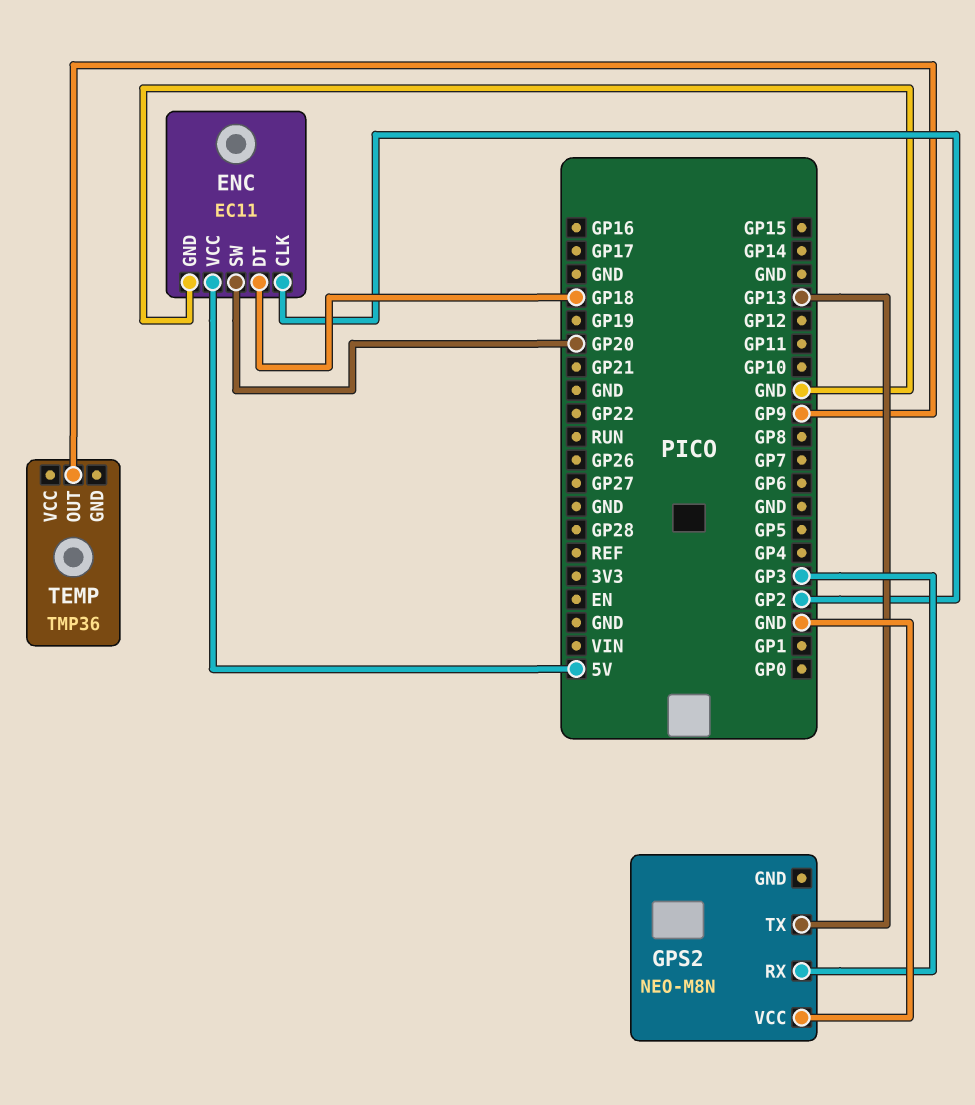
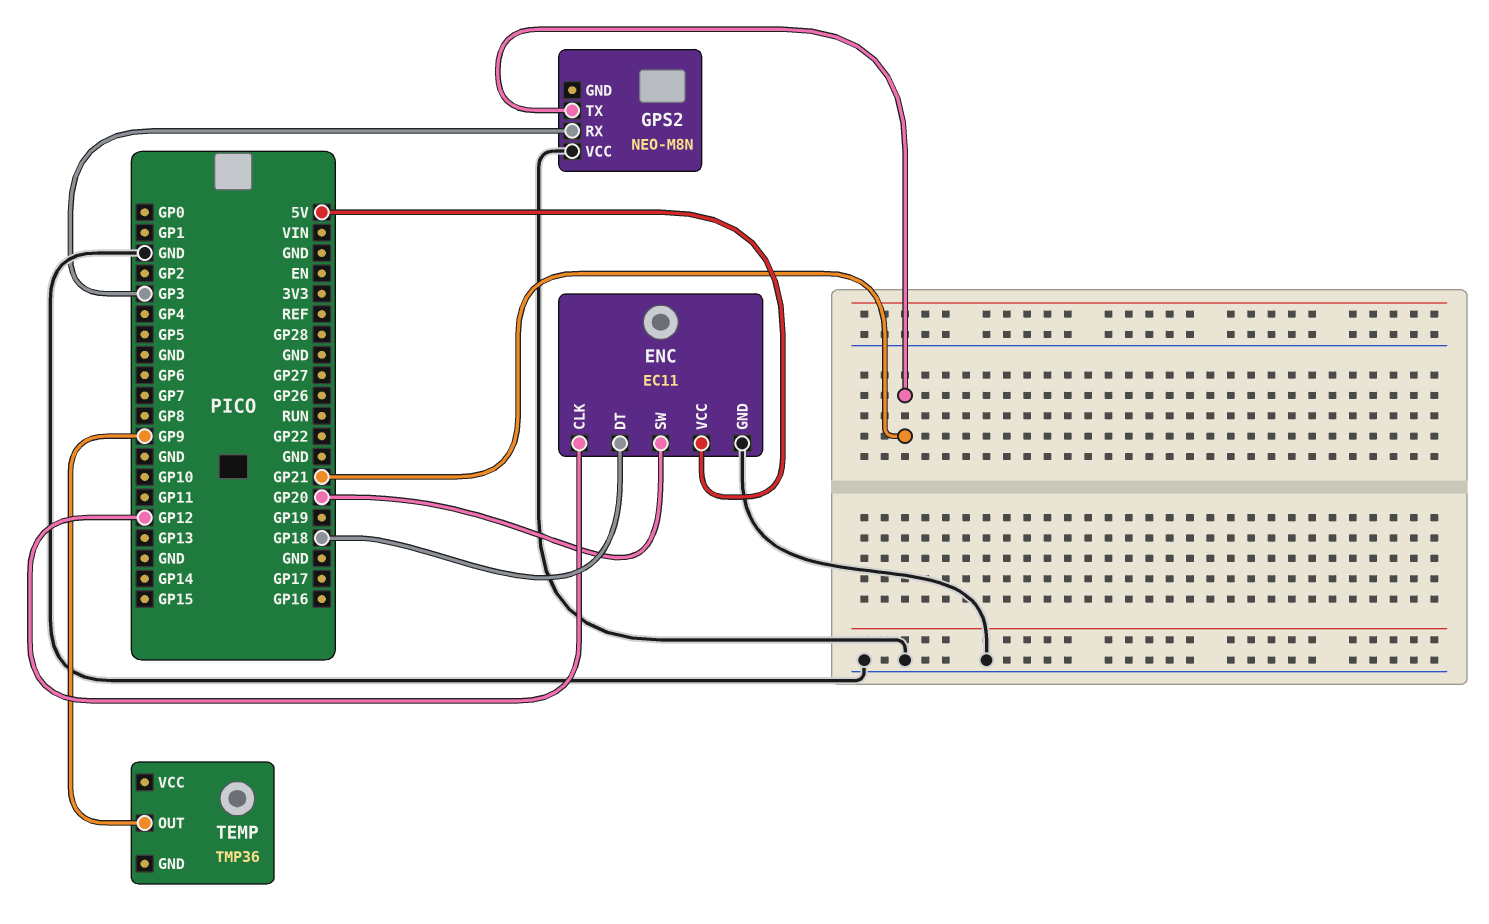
ENC pin CLK: GP2 -> GP12
GPS2 pin TX: GP13 -> GP21

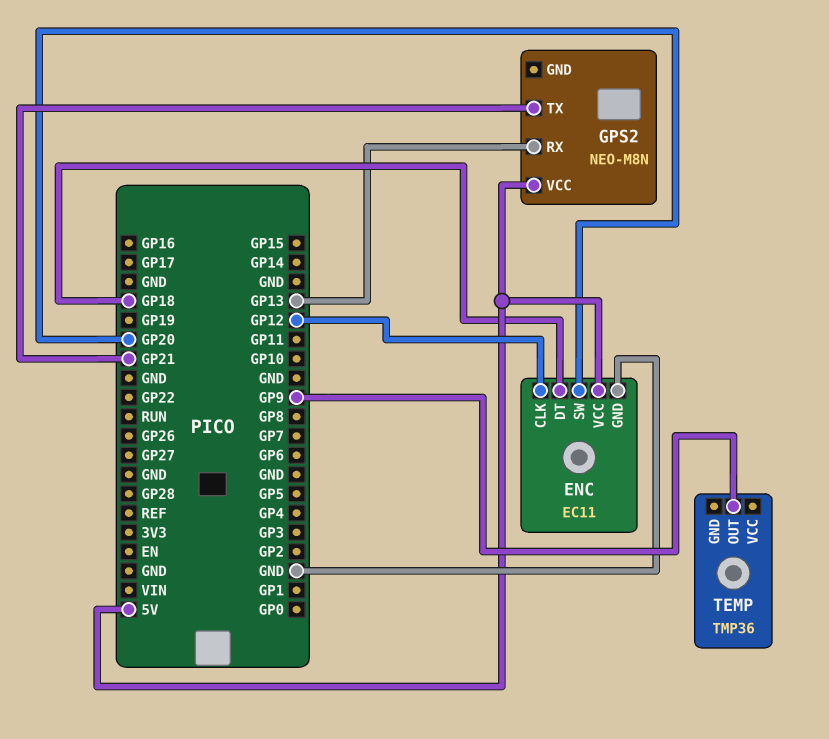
GPS2 pin RX: GP3 -> GP13
GPS2 pin VCC: GND -> 5V

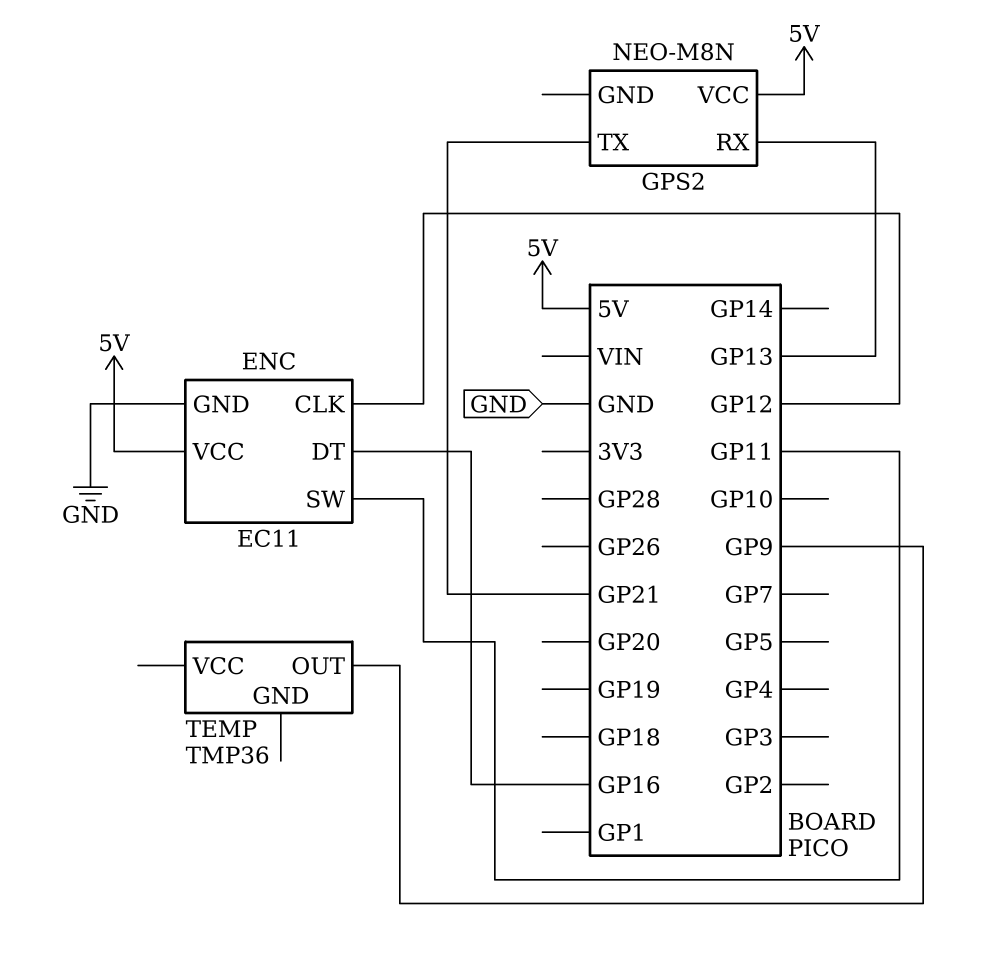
ENC pin DT: GP18 -> GP16
ENC pin SW: GP20 -> GP11

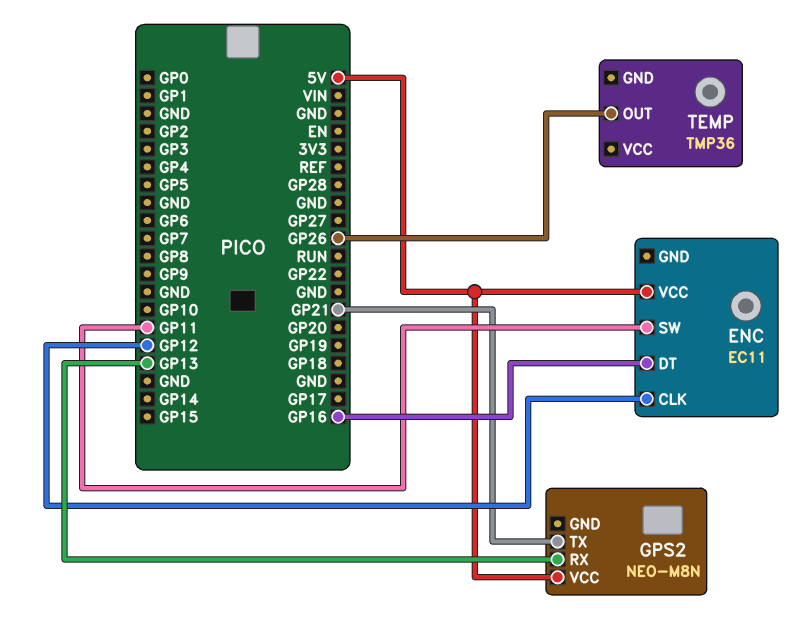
ENC pin GND: GND -> none
TEMP pin OUT: GP9 -> GP26

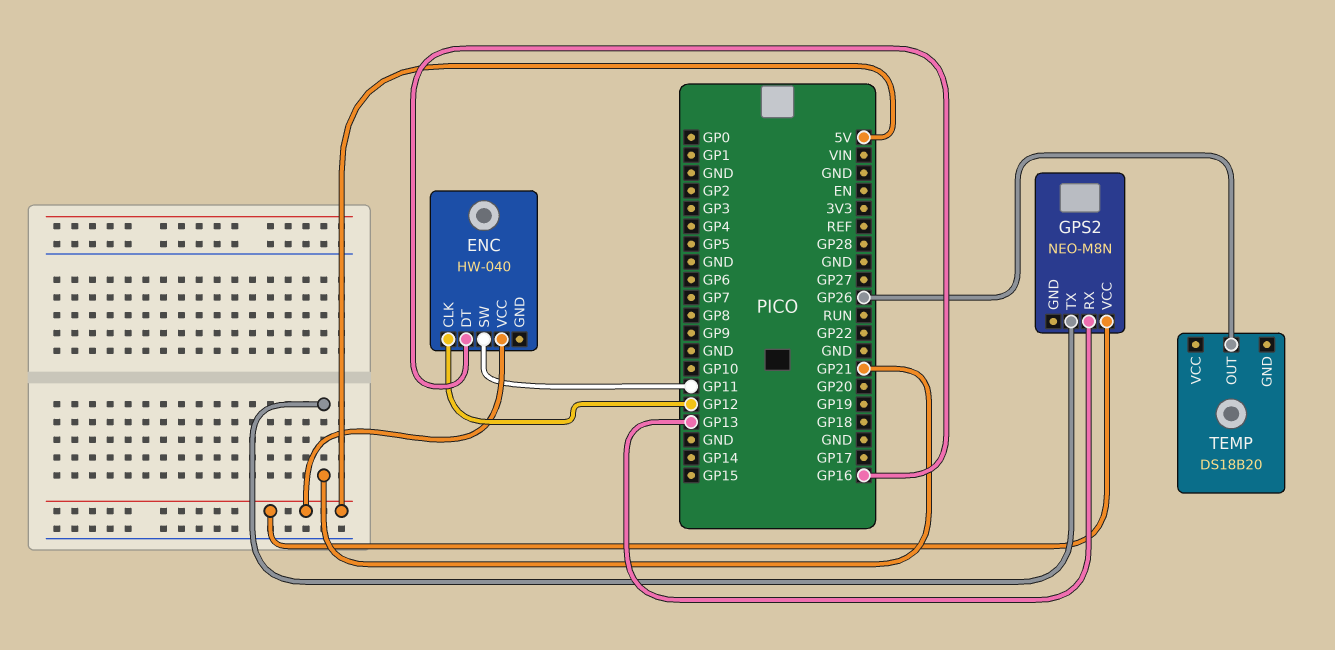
ENC: EC11 -> HW-040
TEMP: TMP36 -> DS18B20

